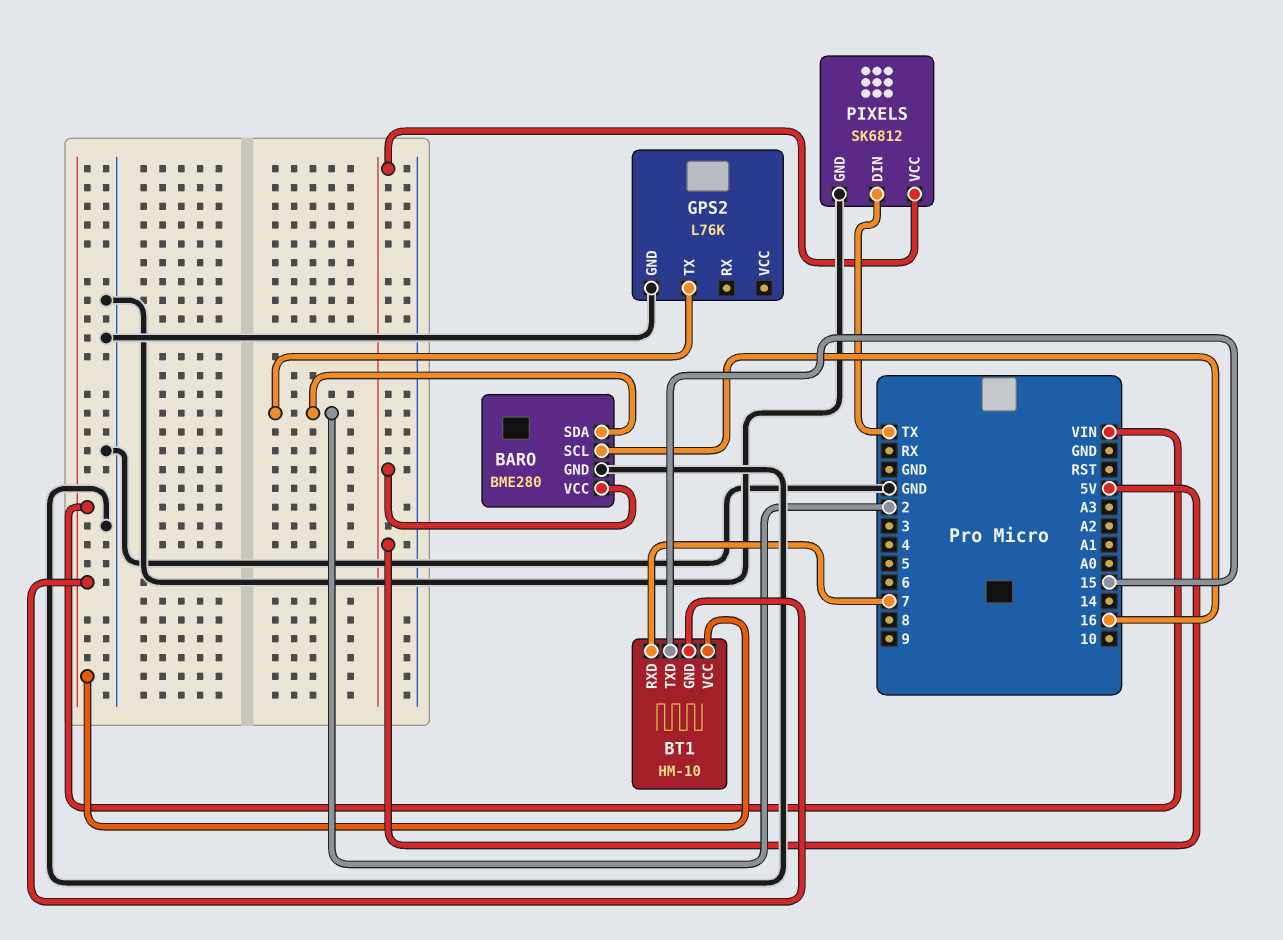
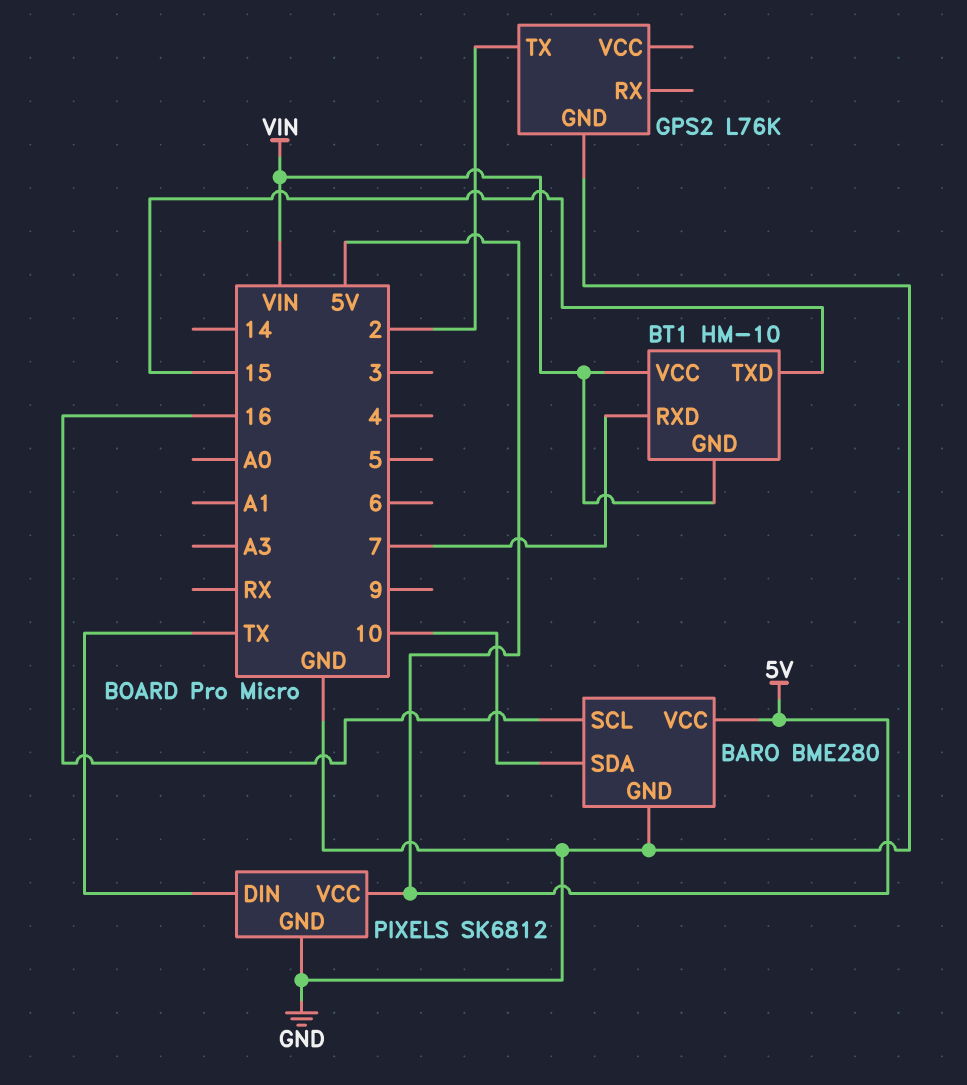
BARO pin SDA: 2 -> 10

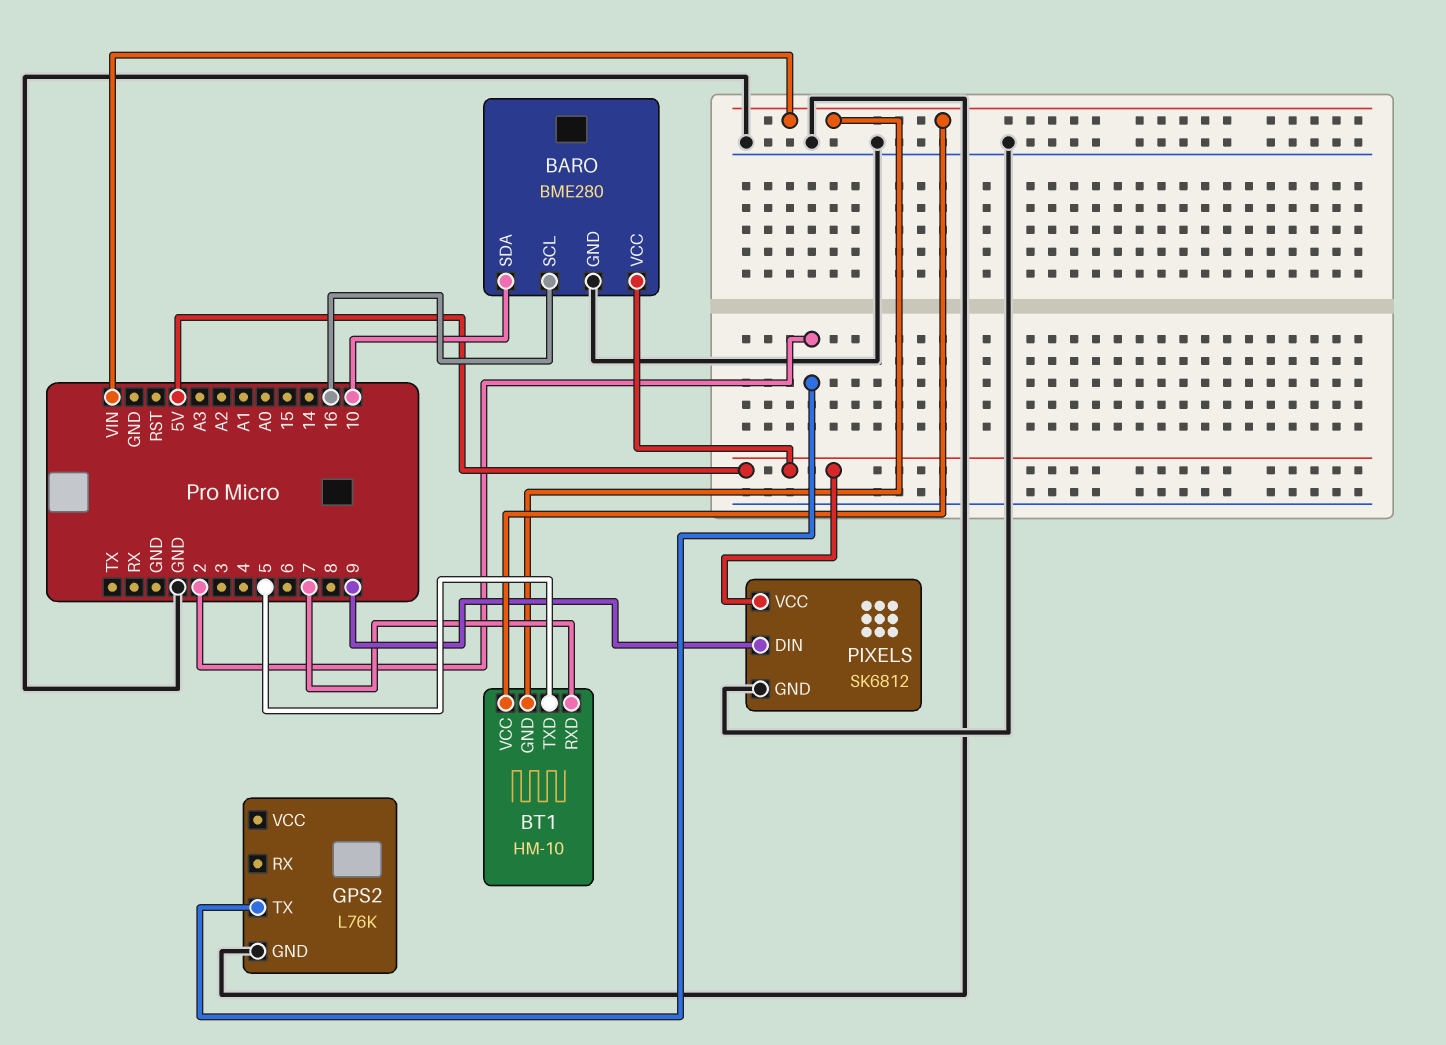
BT1 pin TXD: 15 -> 5
PIXELS pin DIN: TX -> 9

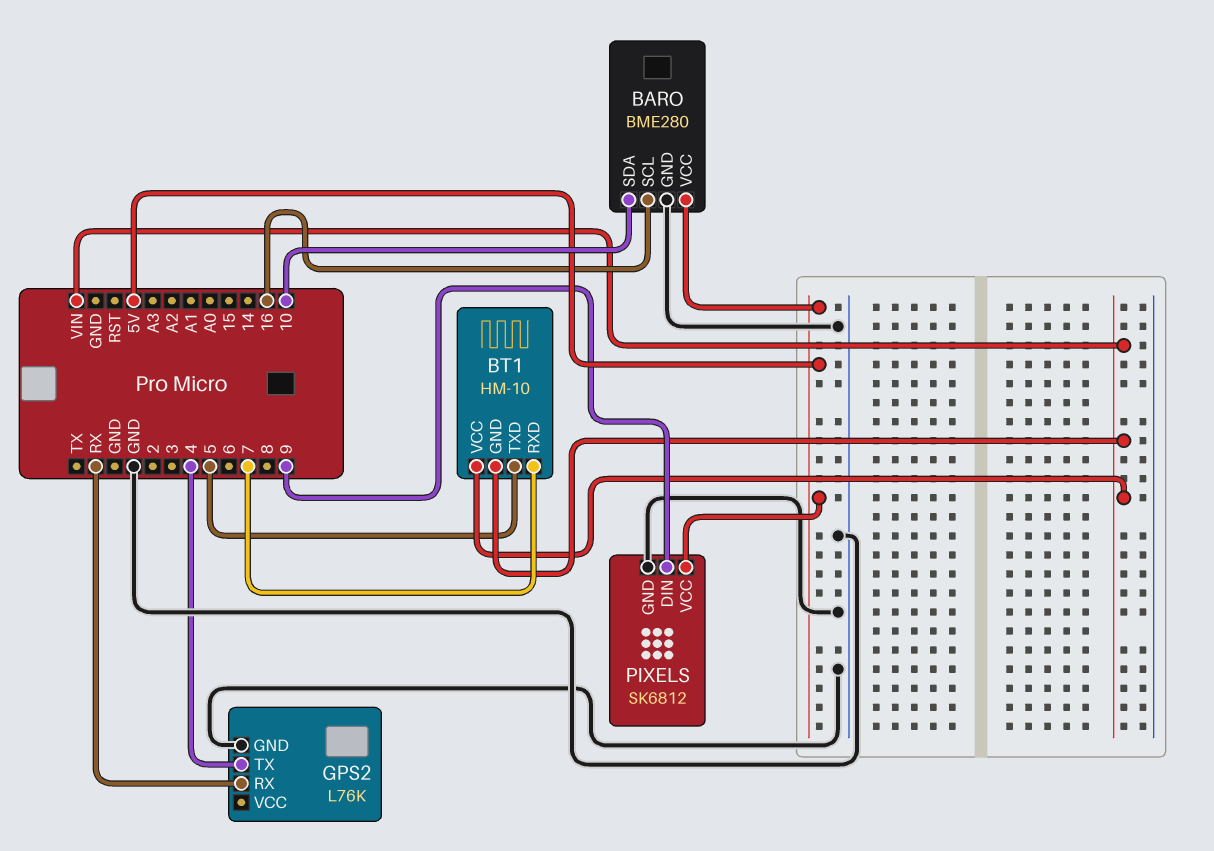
GPS2 pin RX: none -> RX
GPS2 pin TX: 2 -> 4

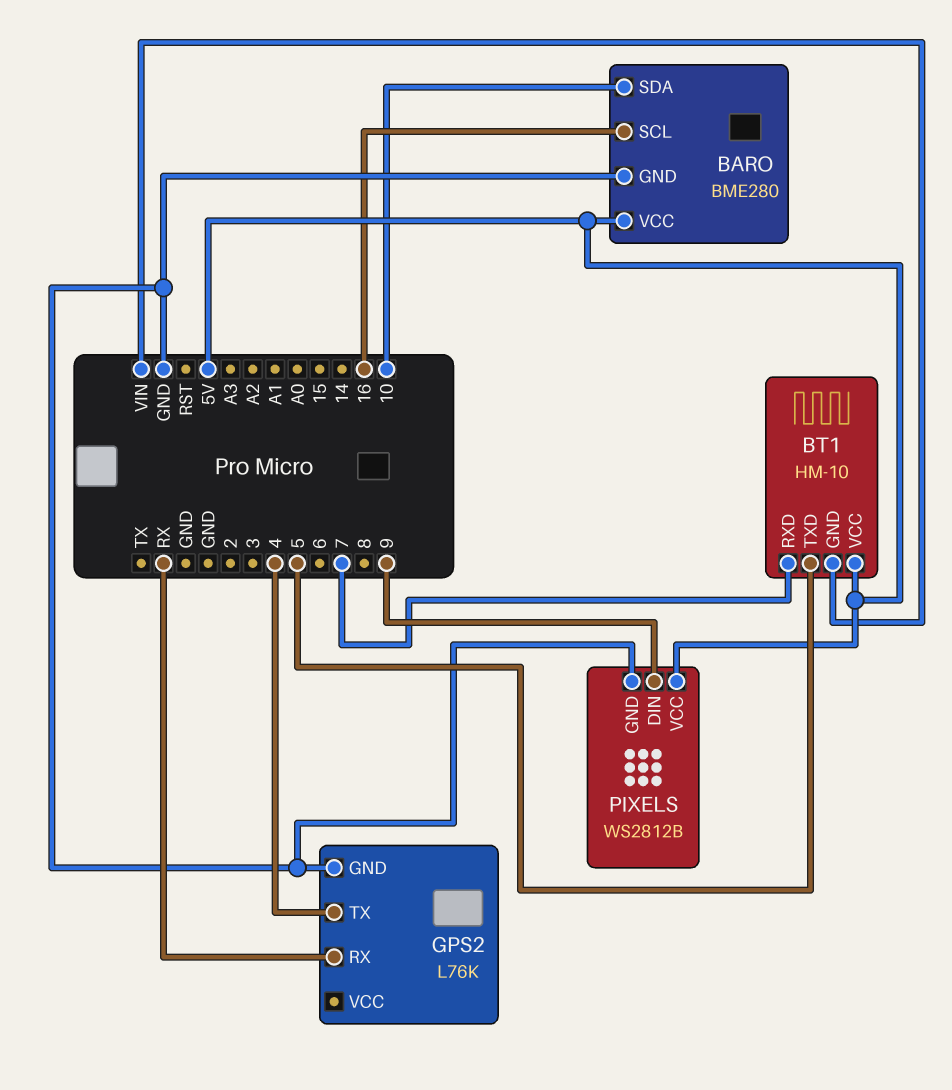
BT1 pin VCC: VIN -> 5V
PIXELS: SK6812 -> WS2812B

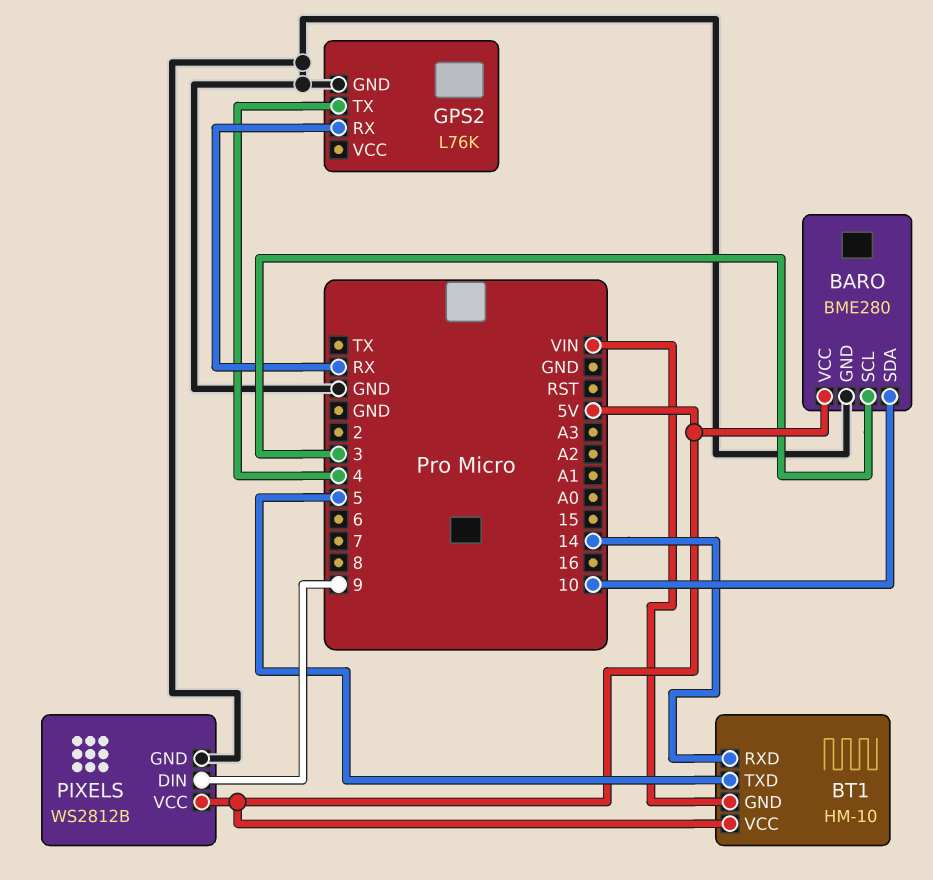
BARO pin SCL: 16 -> 3
BT1 pin RXD: 7 -> 14

